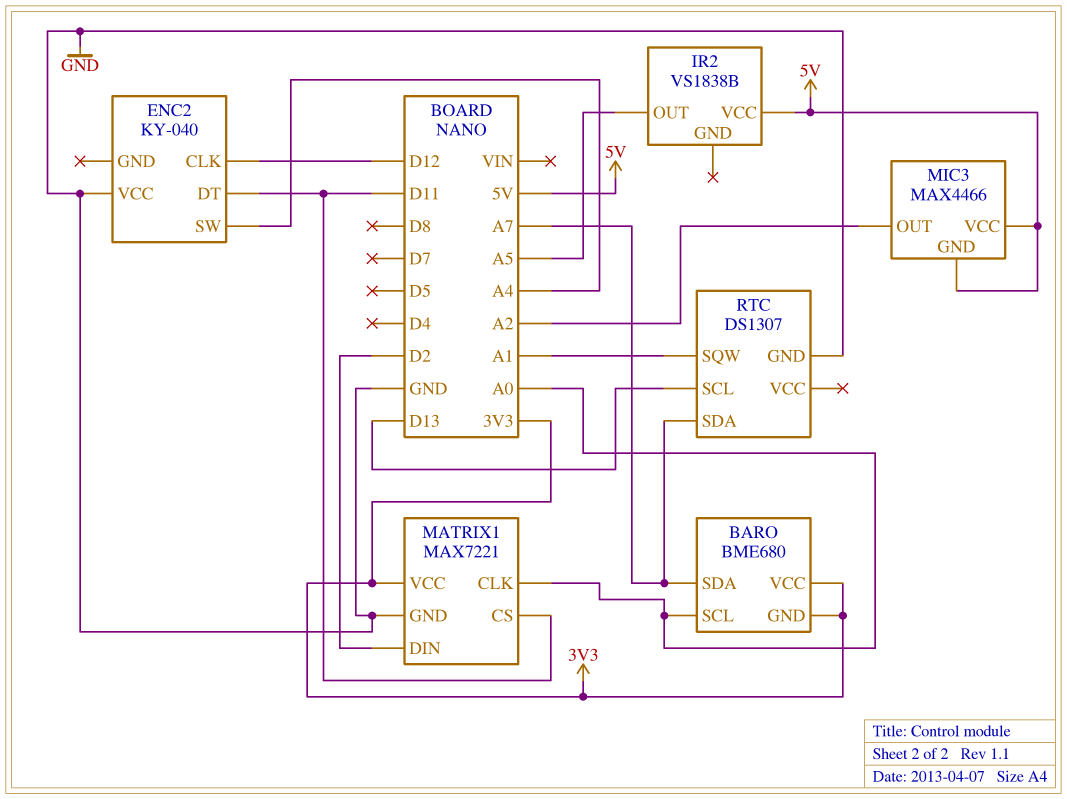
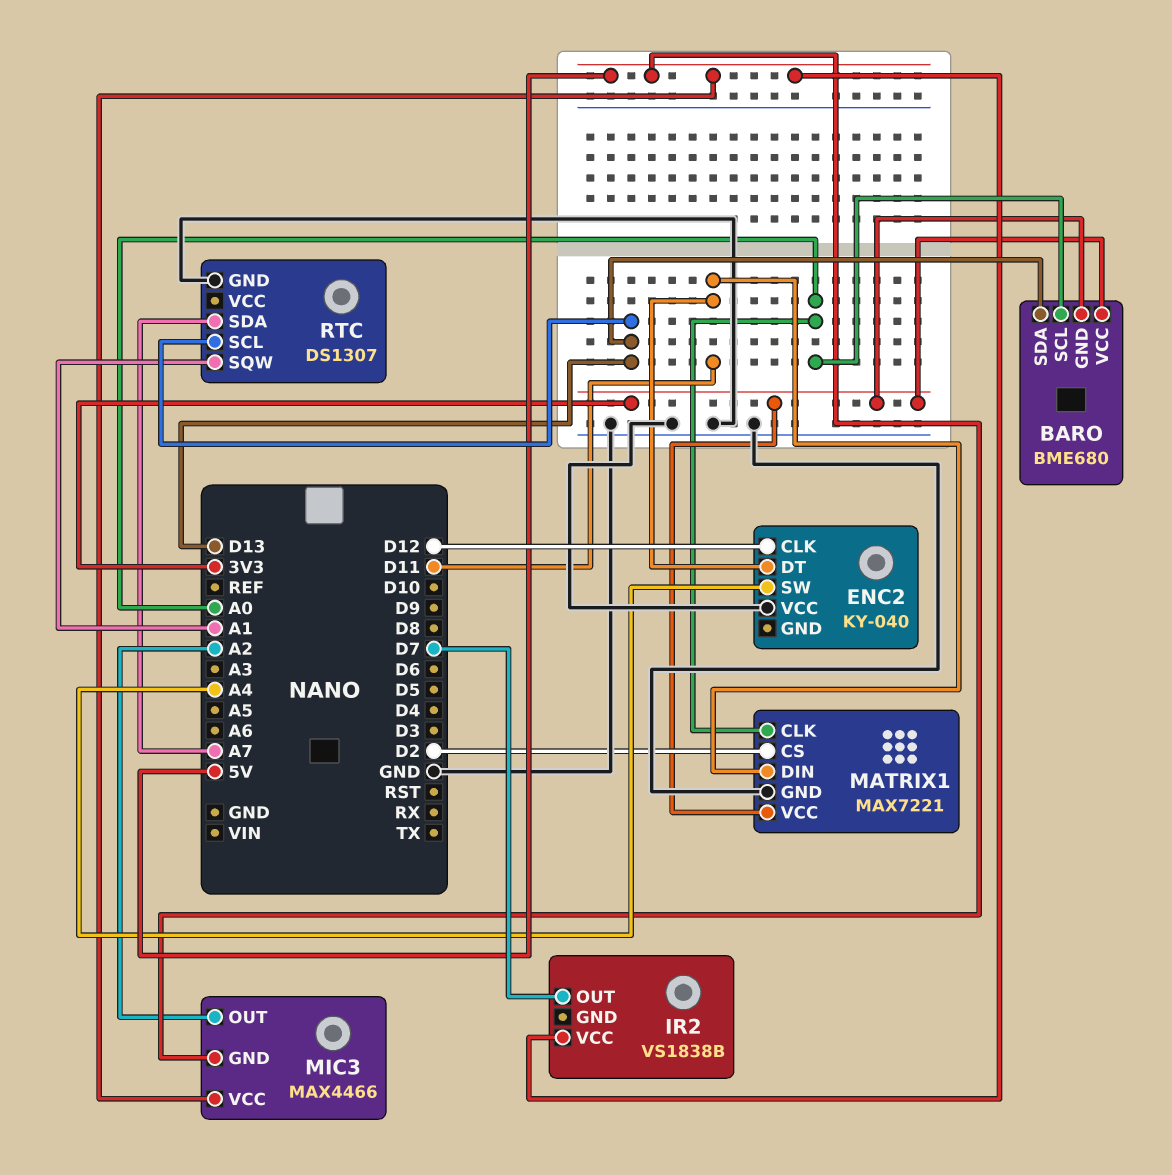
BARO pin SDA: A7 -> D13
IR2 pin OUT: A5 -> D7
MATRIX1 pin CS: D11 -> D2
MATRIX1 pin DIN: D2 -> D11

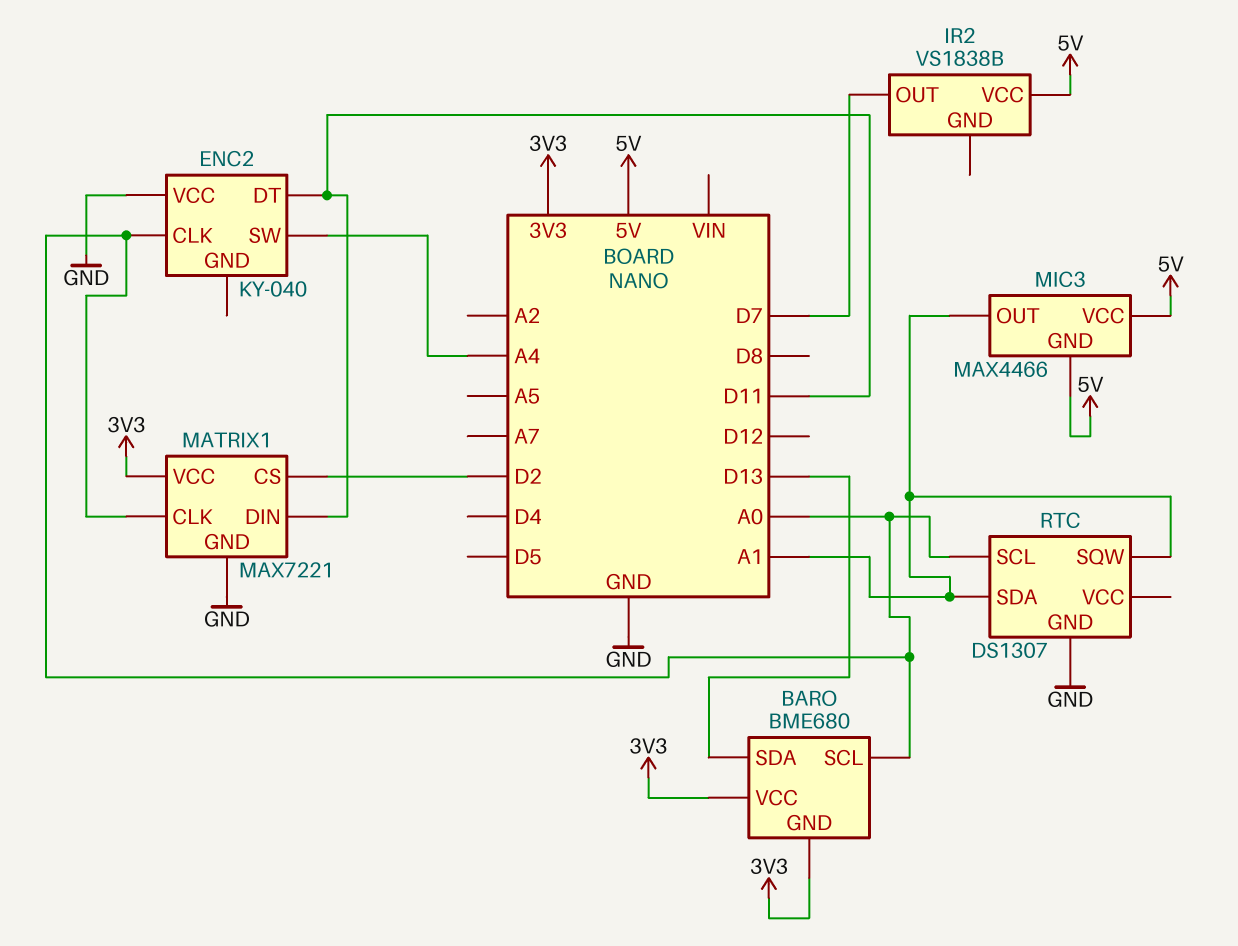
ENC2 pin CLK: D12 -> A0
MIC3 pin OUT: A2 -> A1
RTC pin SCL: D13 -> A0
RTC pin SDA: A7 -> A1

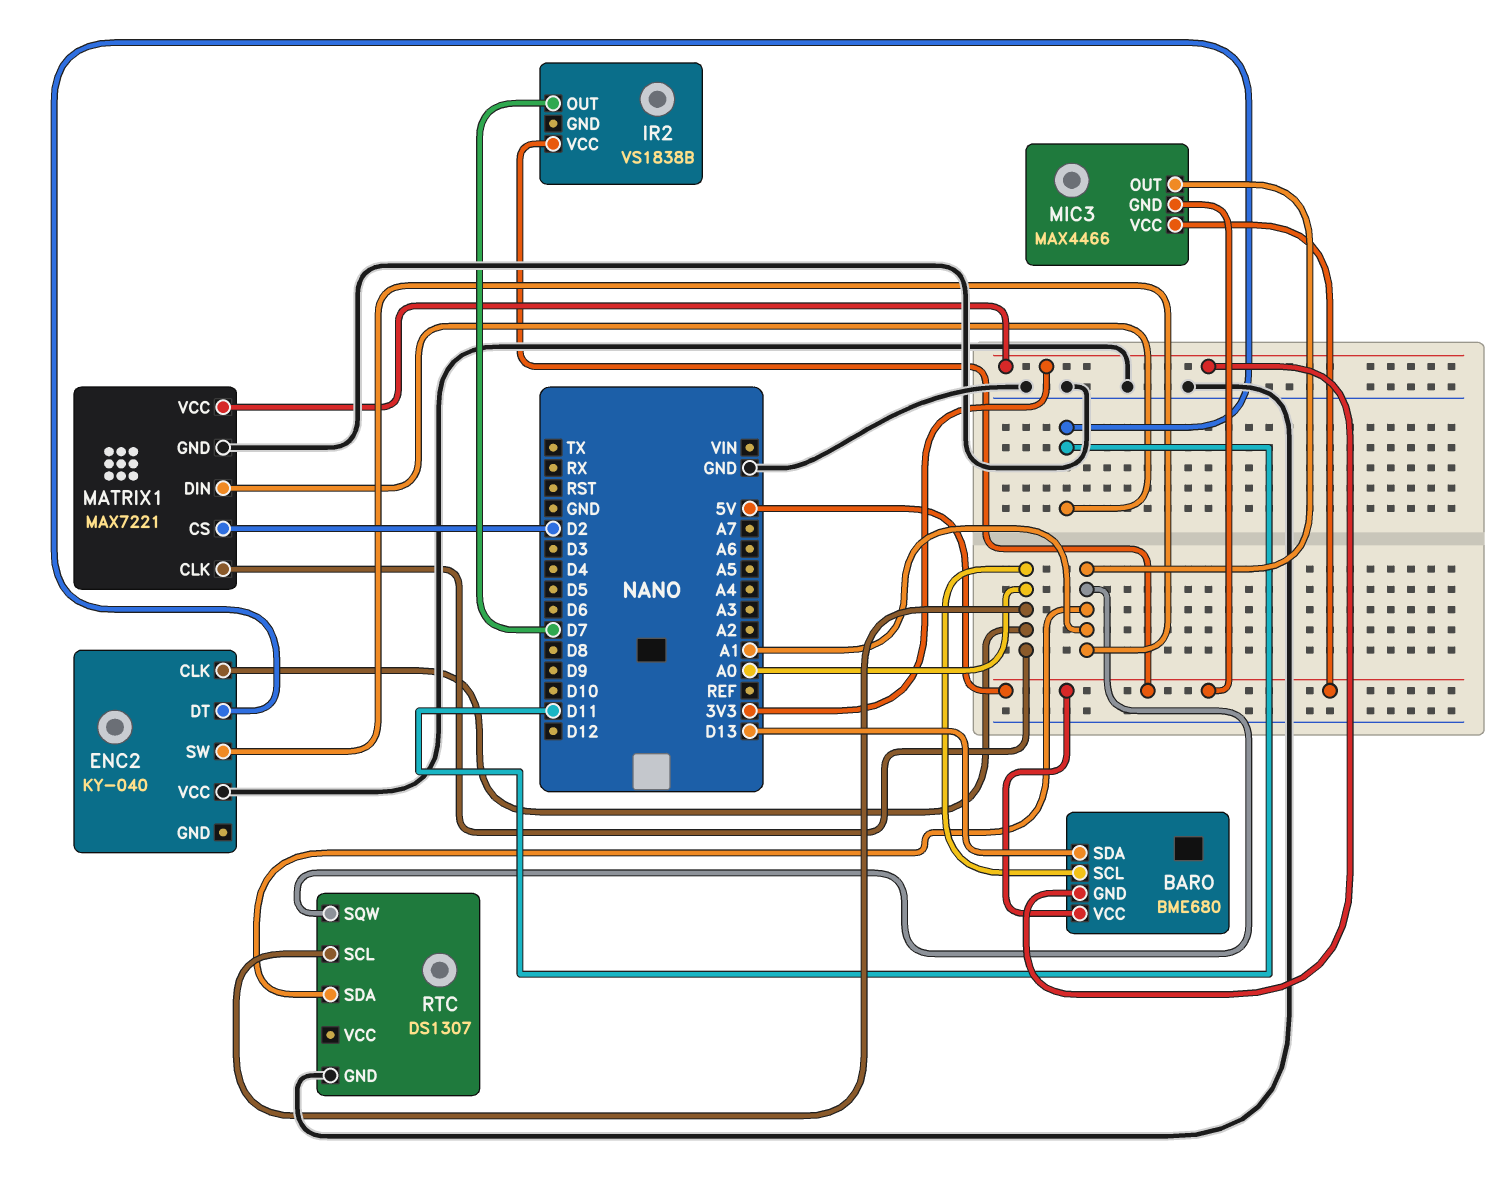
BARO pin VCC: 3V3 -> 5V
ENC2 pin SW: A4 -> A1

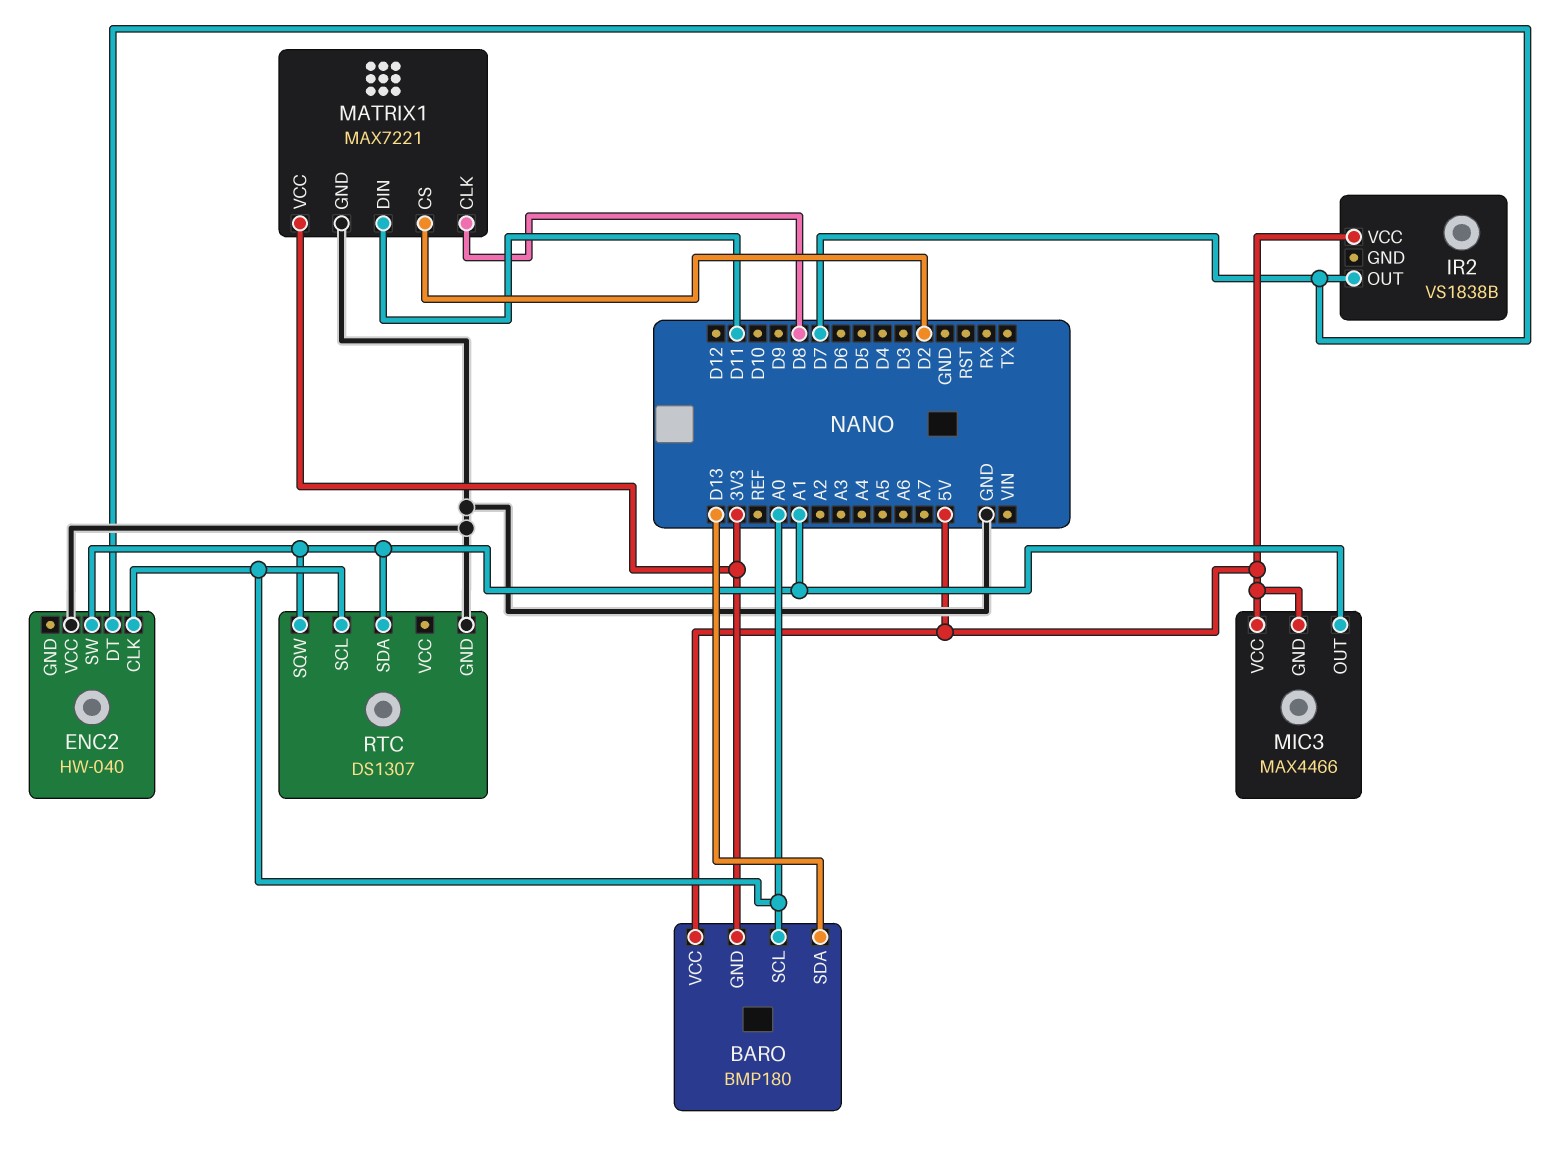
BARO: BME680 -> BMP180
ENC2: KY-040 -> HW-040
ENC2 pin DT: D11 -> D7
MATRIX1 pin CLK: A0 -> D8

